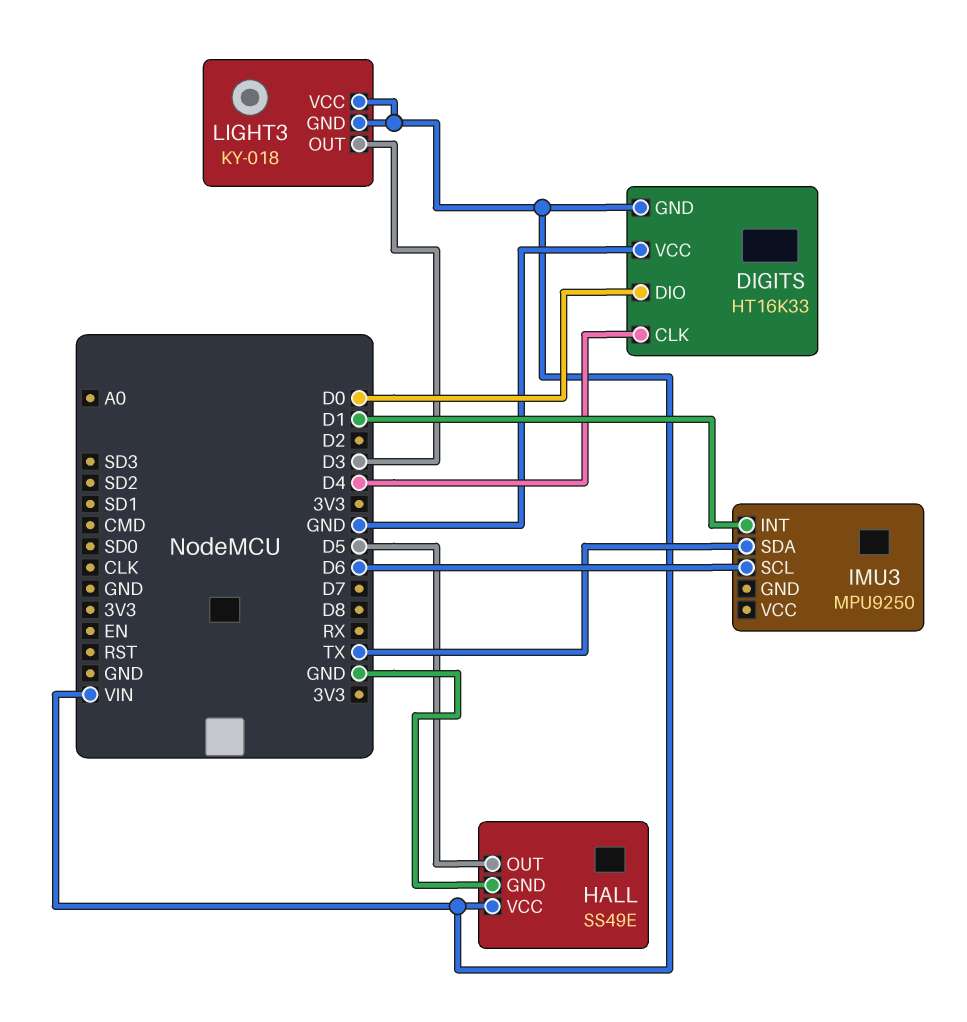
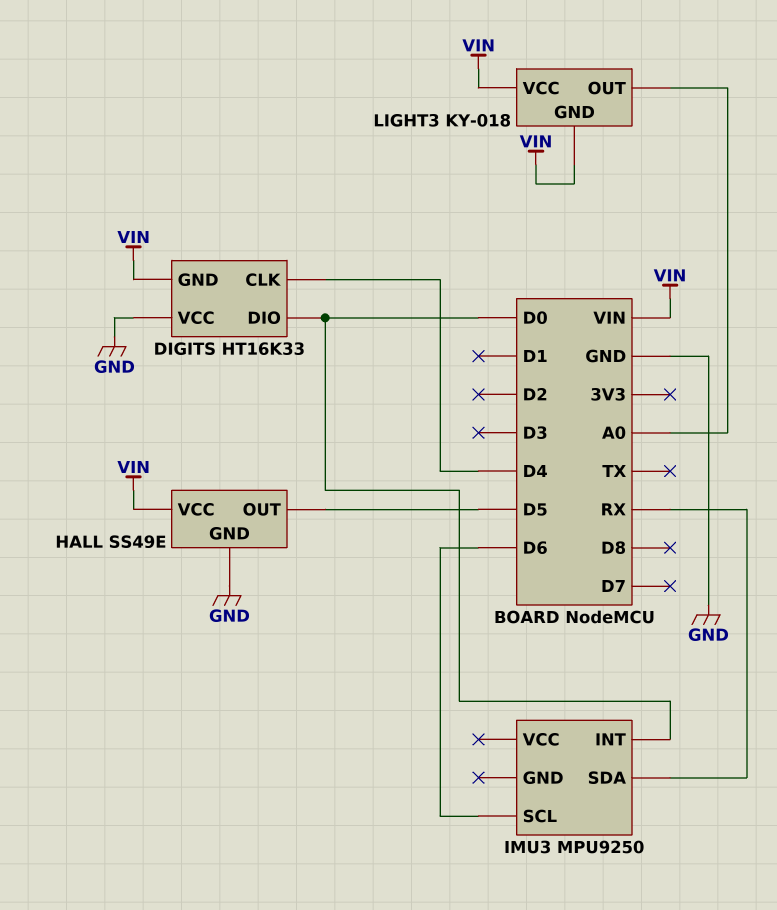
IMU3 pin INT: D1 -> D0
IMU3 pin SDA: TX -> RX
LIGHT3 pin OUT: D3 -> A0

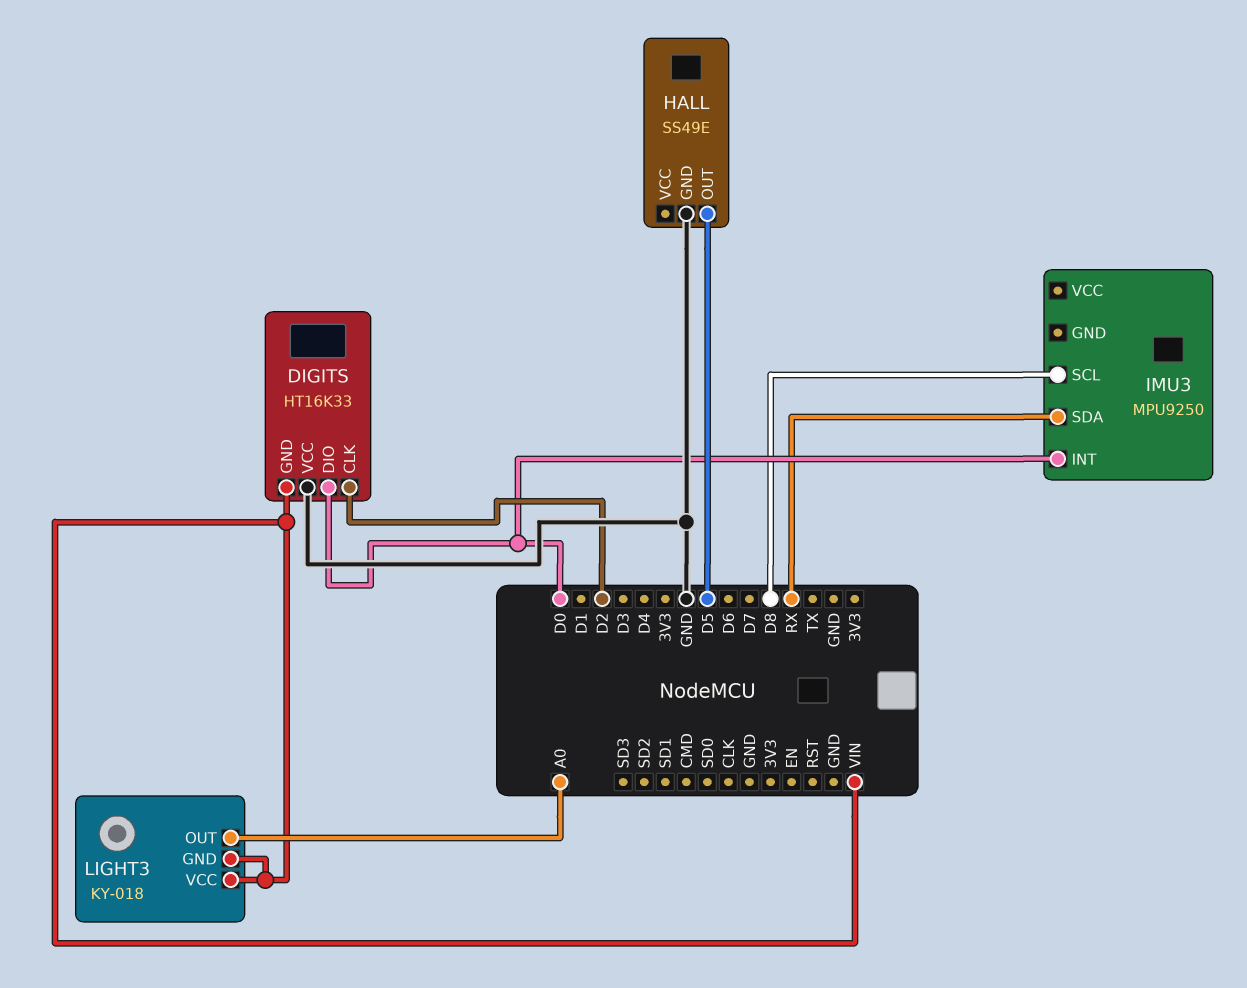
DIGITS pin CLK: D4 -> D2
HALL pin VCC: VIN -> none
IMU3 pin SCL: D6 -> D8

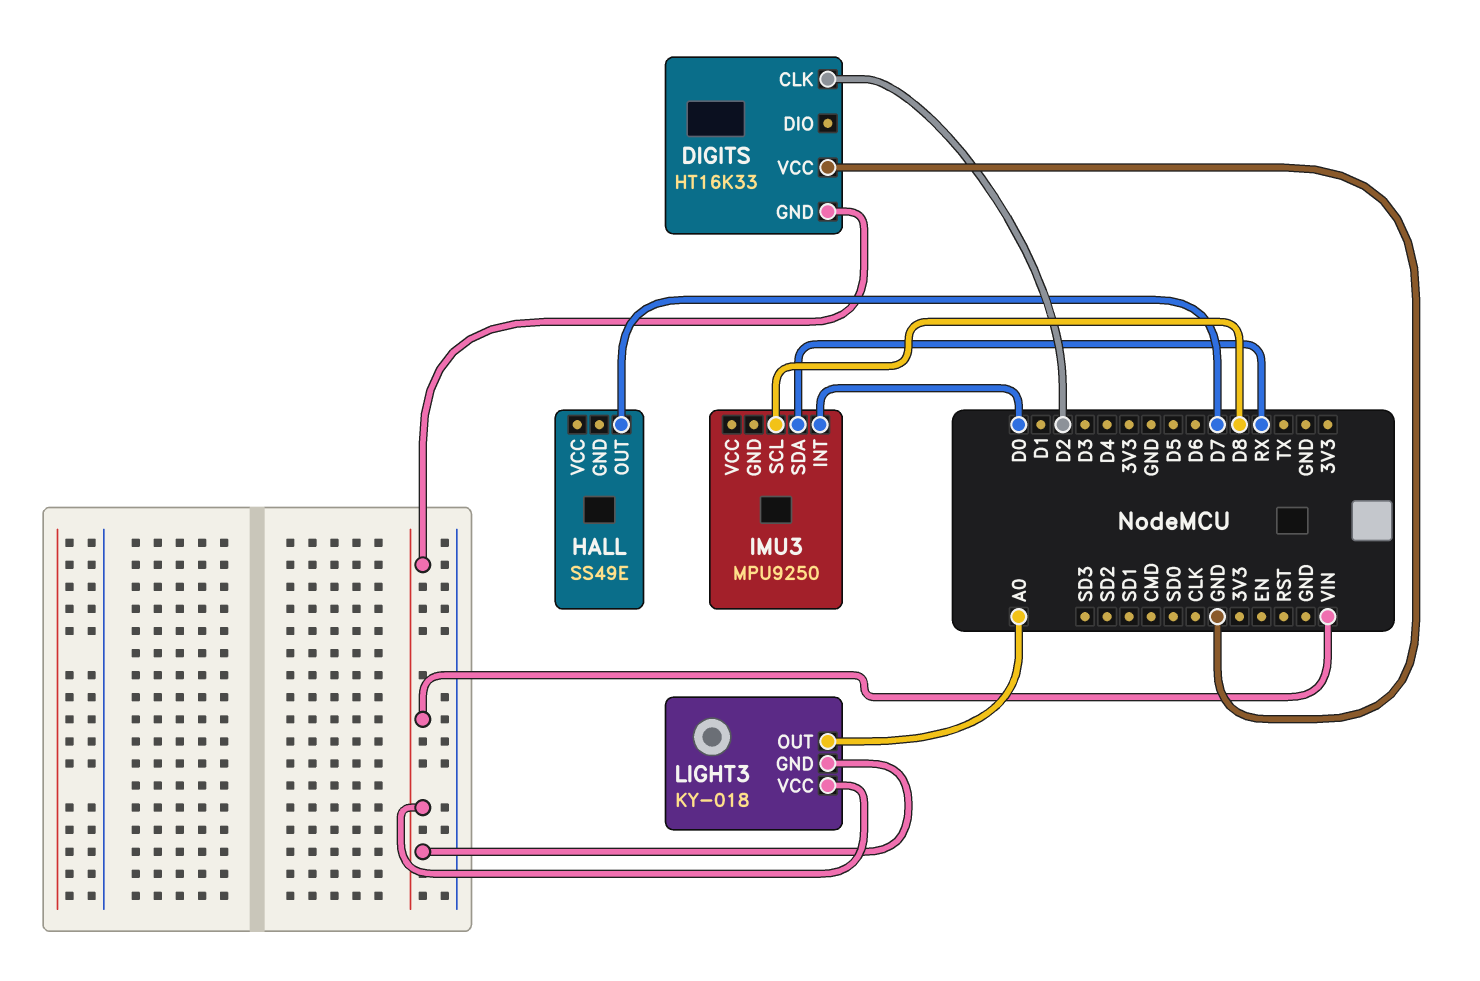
DIGITS pin DIO: D0 -> none
HALL pin GND: GND -> none
HALL pin OUT: D5 -> D7

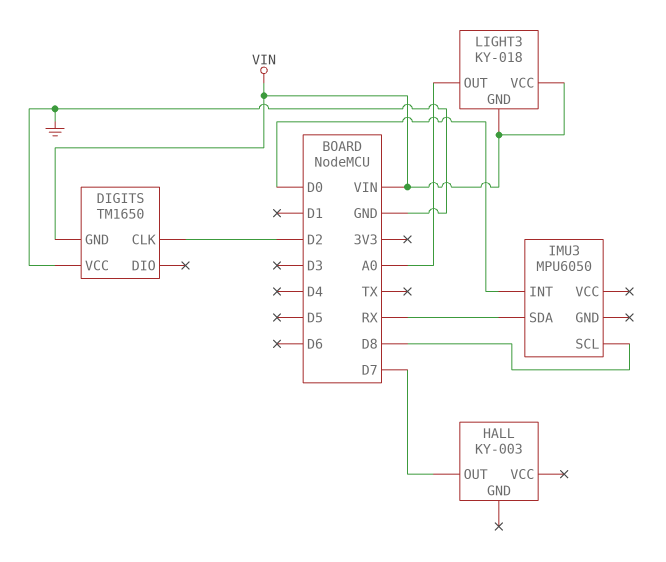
DIGITS: HT16K33 -> TM1650
HALL: SS49E -> KY-003
IMU3: MPU9250 -> MPU6050

